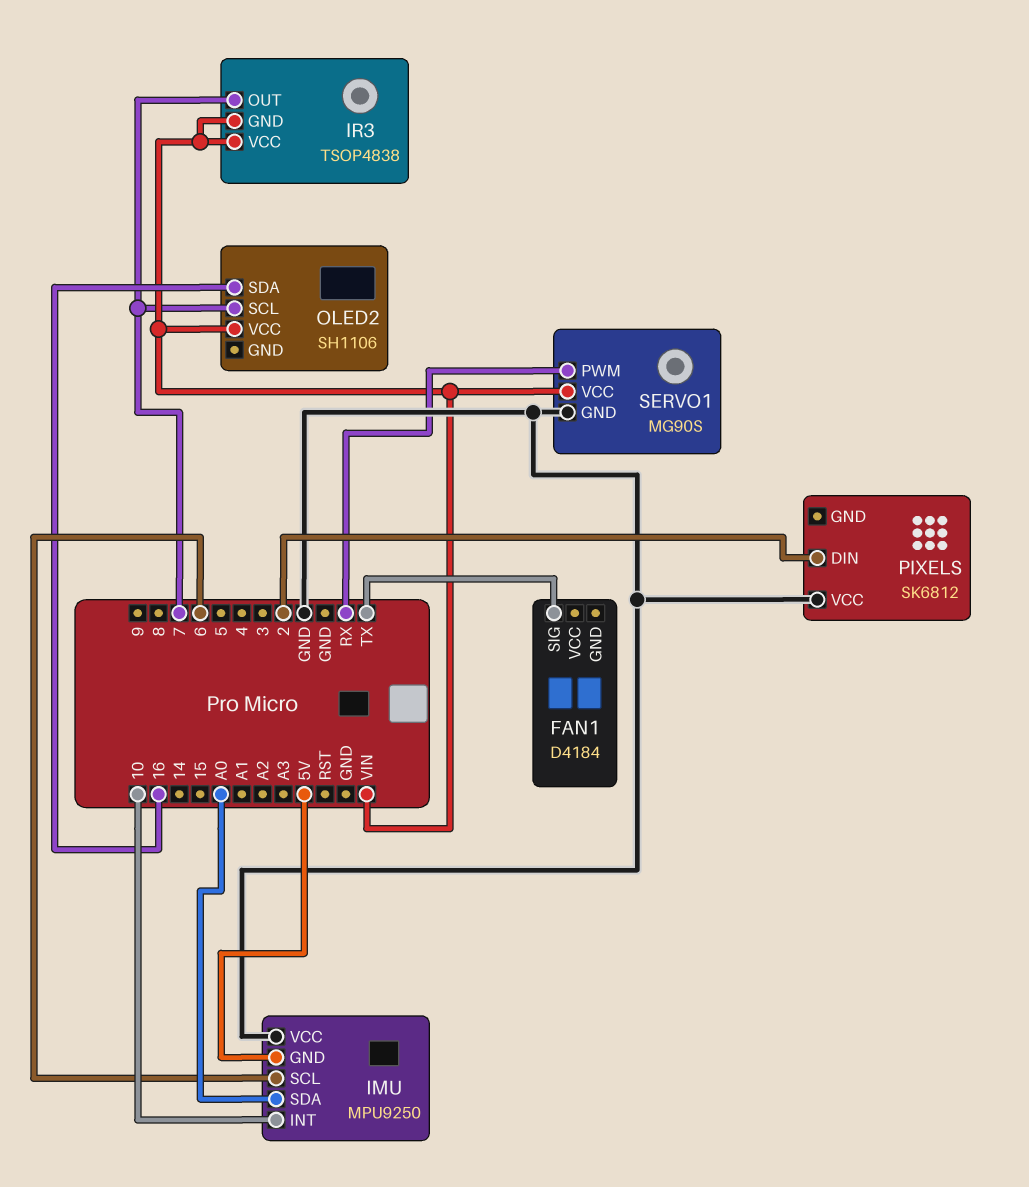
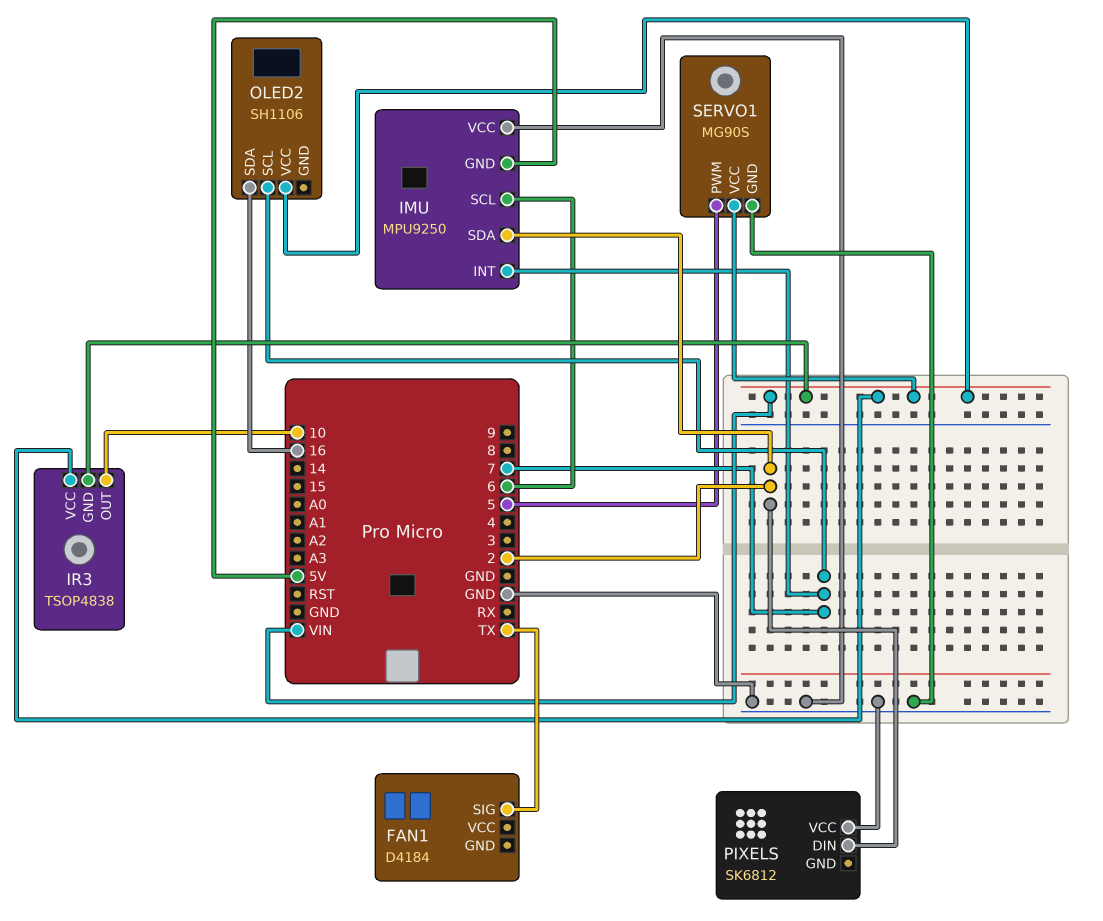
IMU pin INT: 10 -> 7
IMU pin SDA: A0 -> 2
IR3 pin OUT: 7 -> 10
SERVO1 pin PWM: RX -> 5

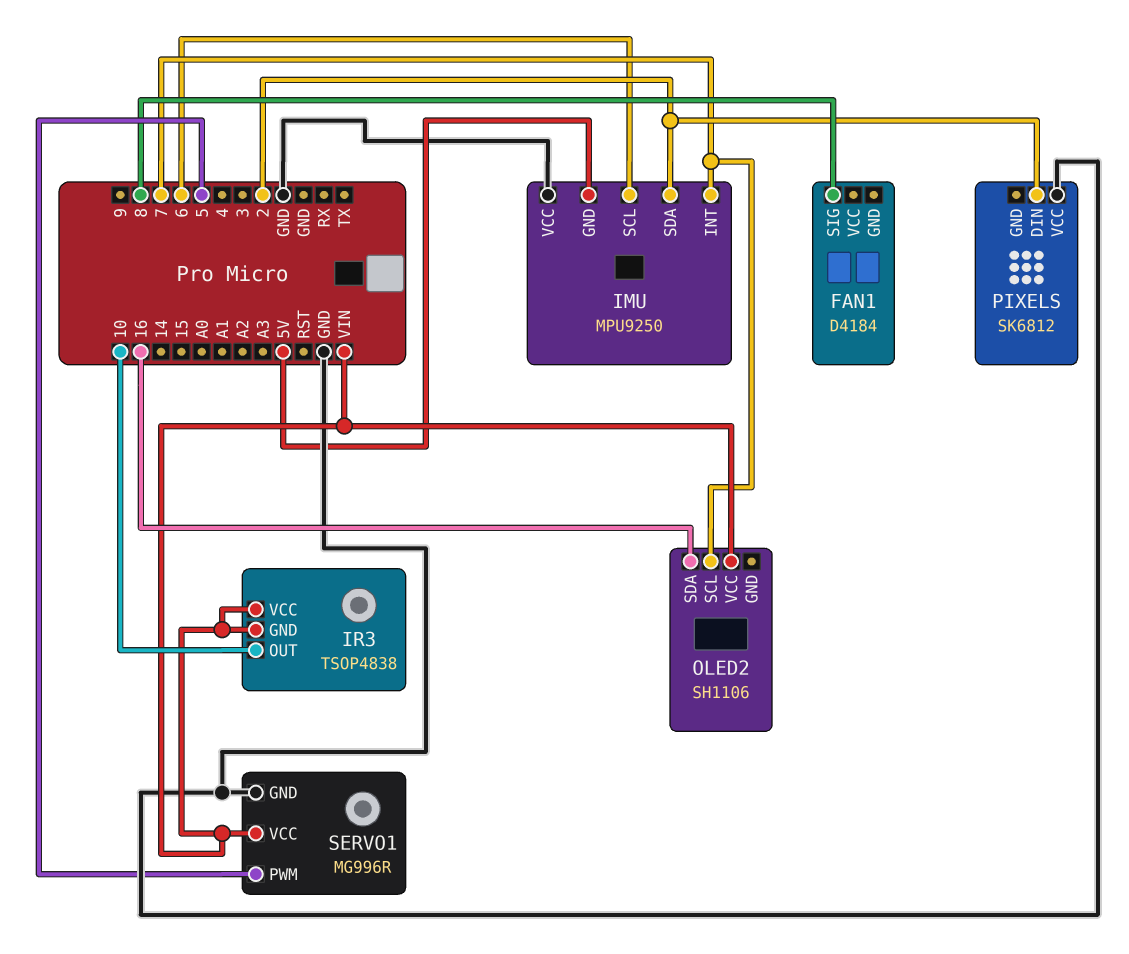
FAN1 pin SIG: TX -> 8
SERVO1: MG90S -> MG996R

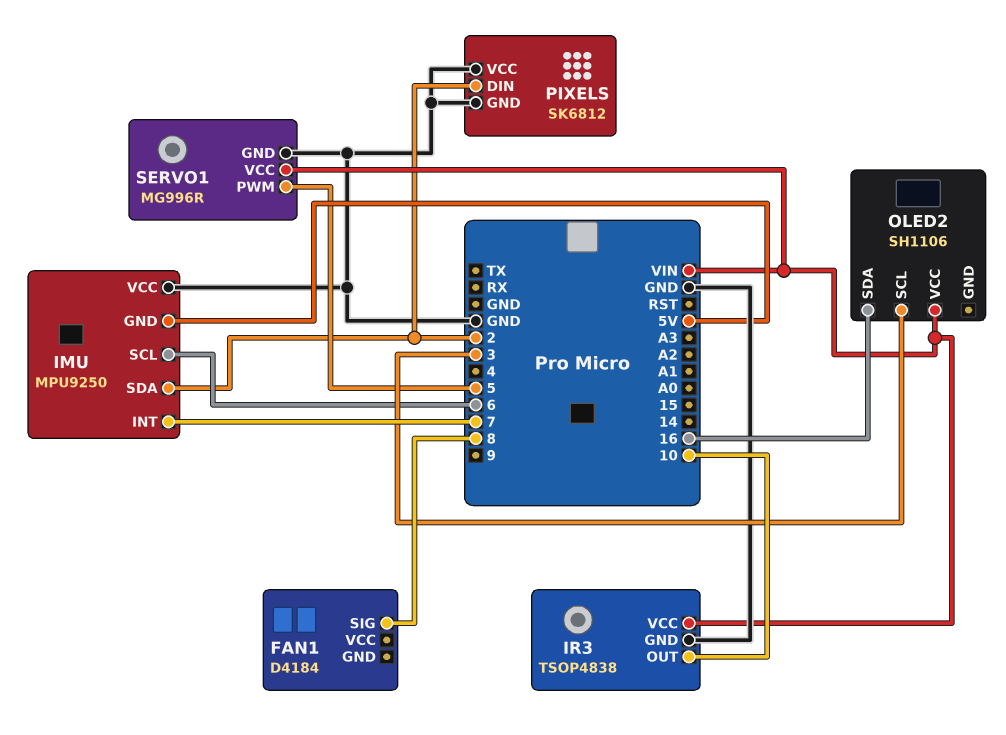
IR3 pin GND: VIN -> GND
OLED2 pin SCL: 7 -> 3
PIXELS pin GND: none -> GND

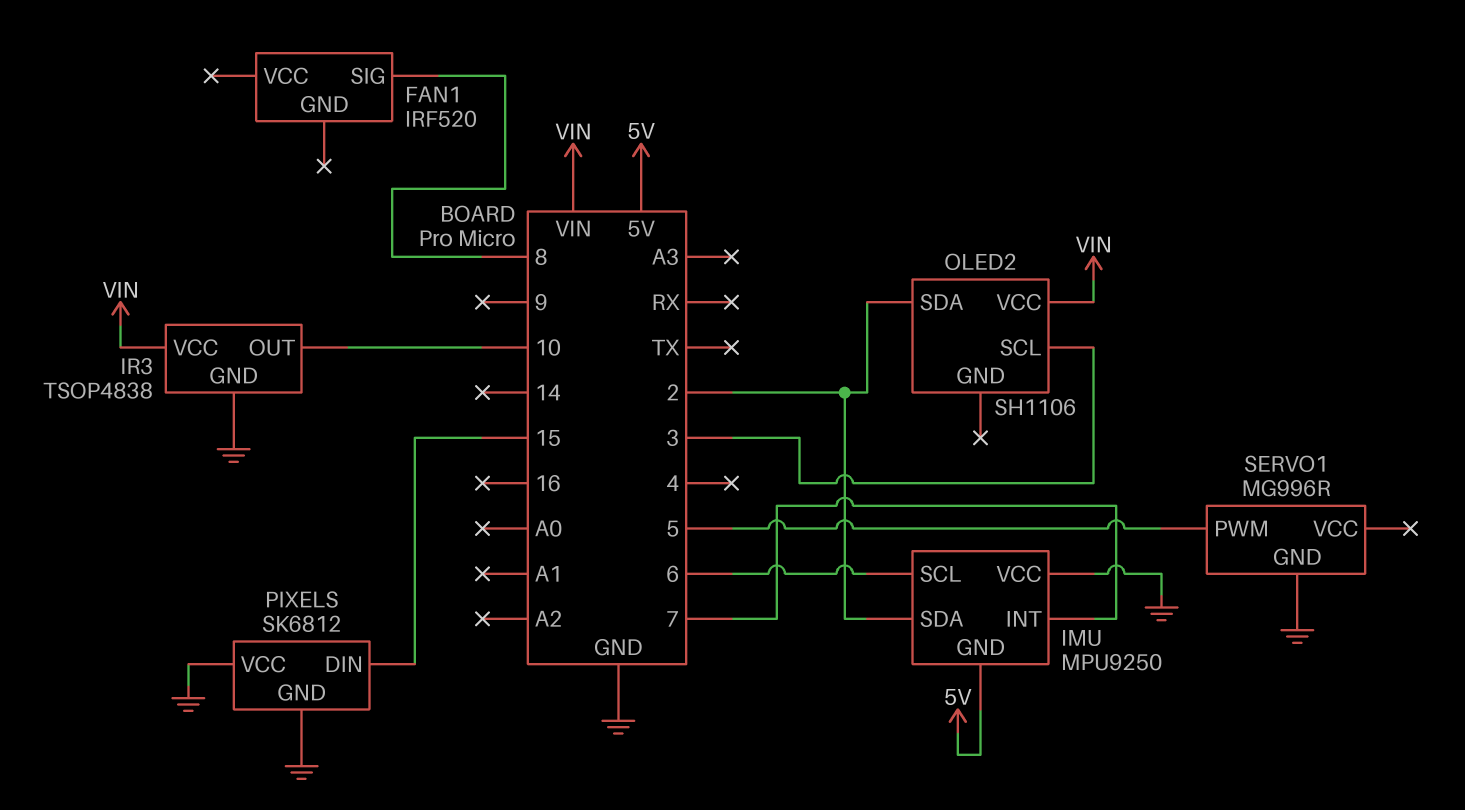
FAN1: D4184 -> IRF520
OLED2 pin SDA: 16 -> 2
PIXELS pin DIN: 2 -> 15
SERVO1 pin VCC: VIN -> none

